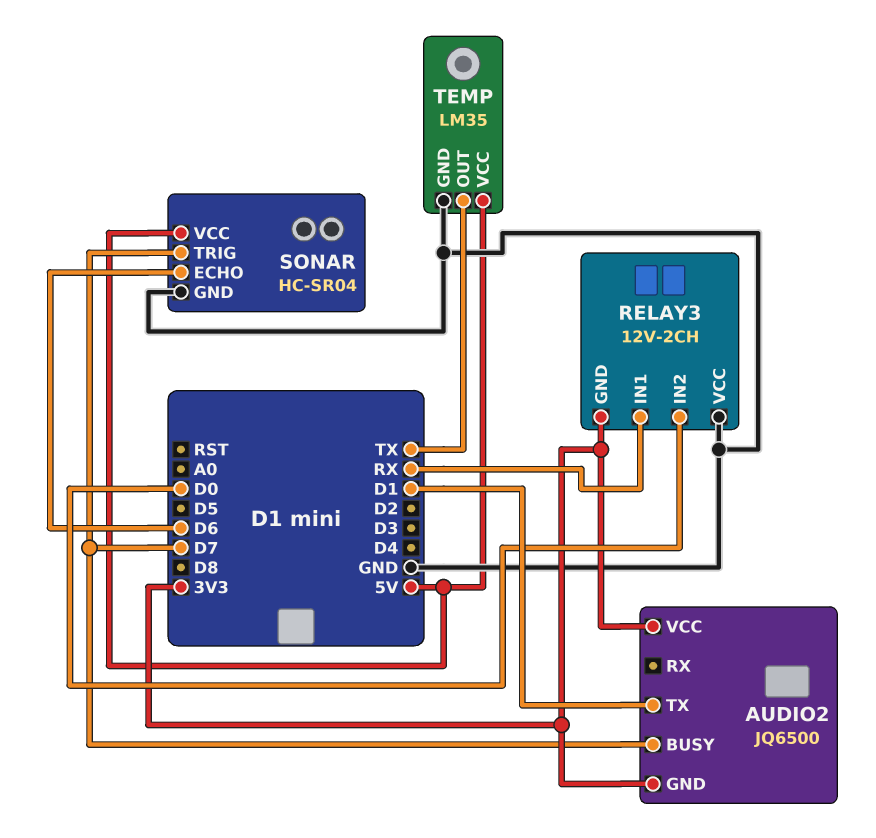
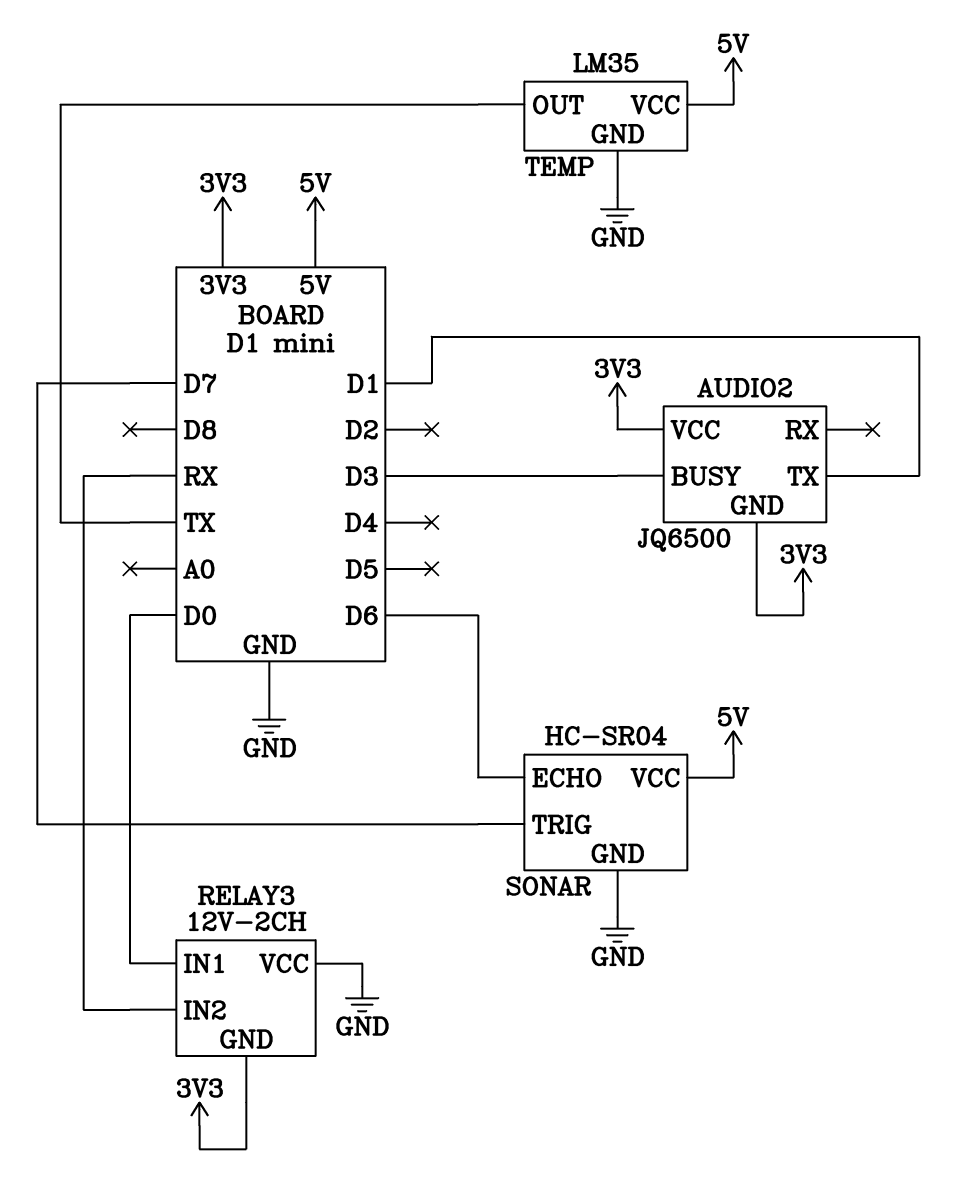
AUDIO2 pin BUSY: D7 -> D3
RELAY3 pin IN1: RX -> D0
RELAY3 pin IN2: D0 -> RX

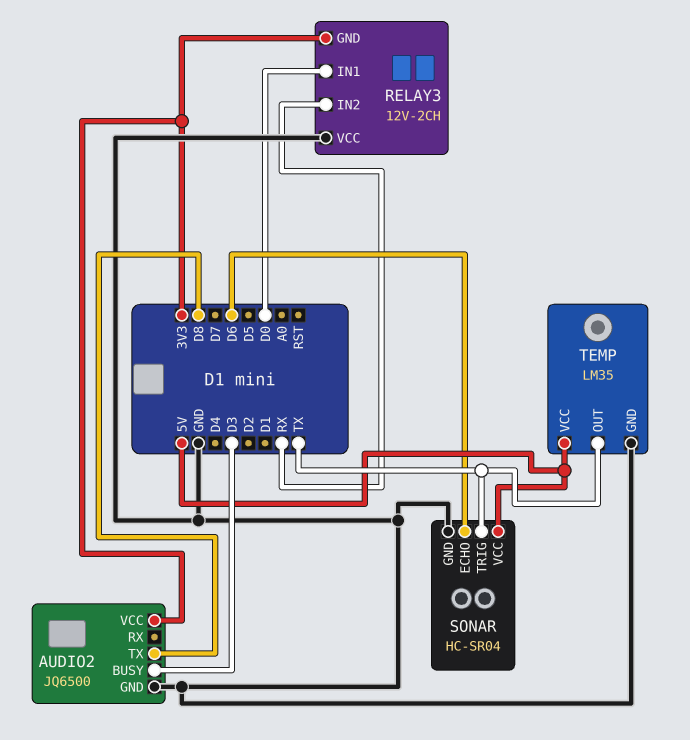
AUDIO2 pin GND: 3V3 -> GND
AUDIO2 pin TX: D1 -> D8
SONAR pin TRIG: D7 -> TX

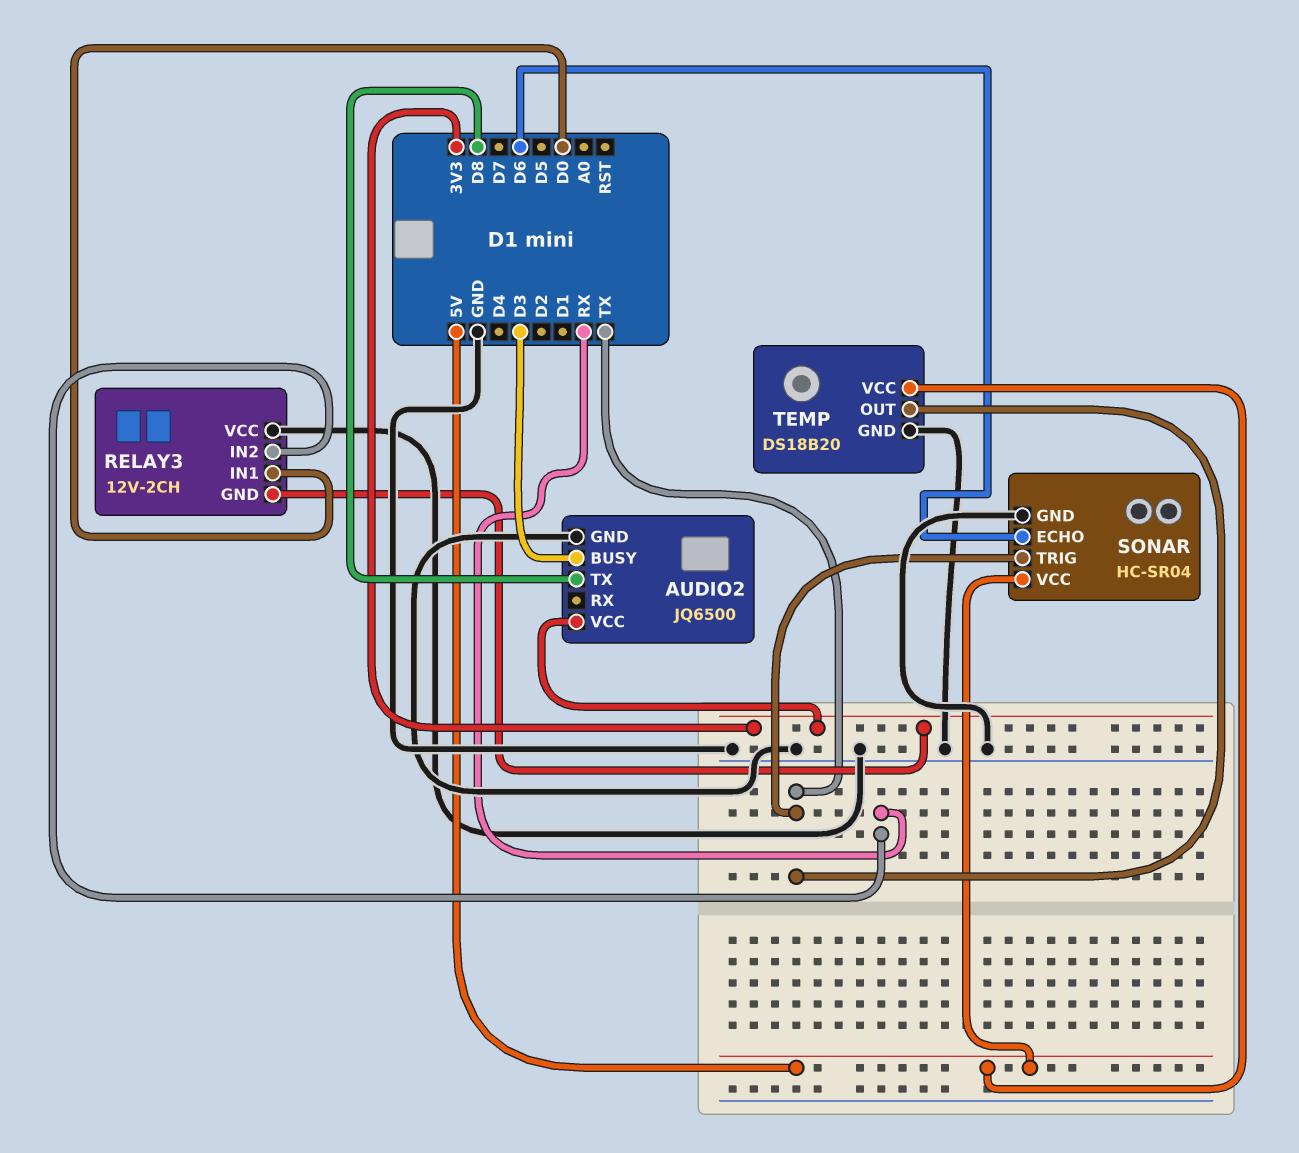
TEMP: LM35 -> DS18B20

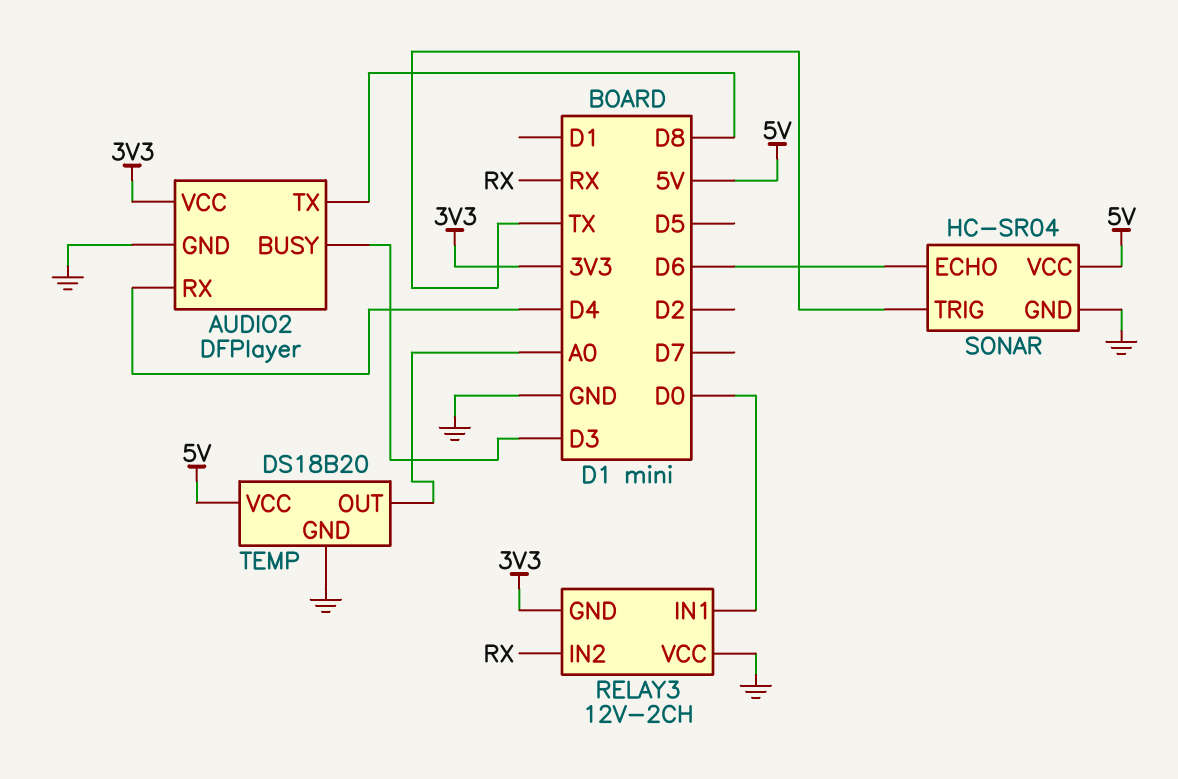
AUDIO2: JQ6500 -> DFPlayer
AUDIO2 pin RX: none -> D4
TEMP pin OUT: TX -> A0

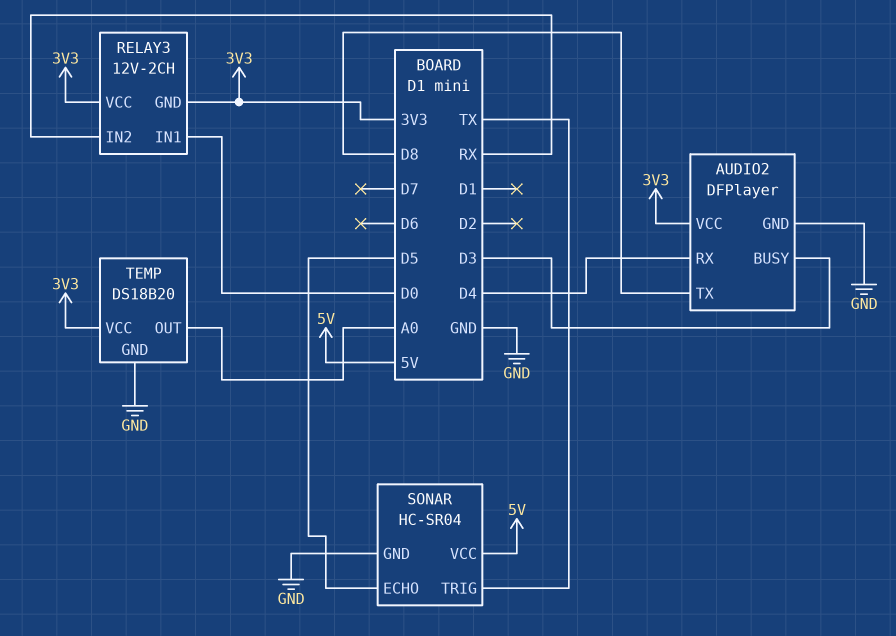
RELAY3 pin VCC: GND -> 3V3
SONAR pin ECHO: D6 -> D5
TEMP pin VCC: 5V -> 3V3

